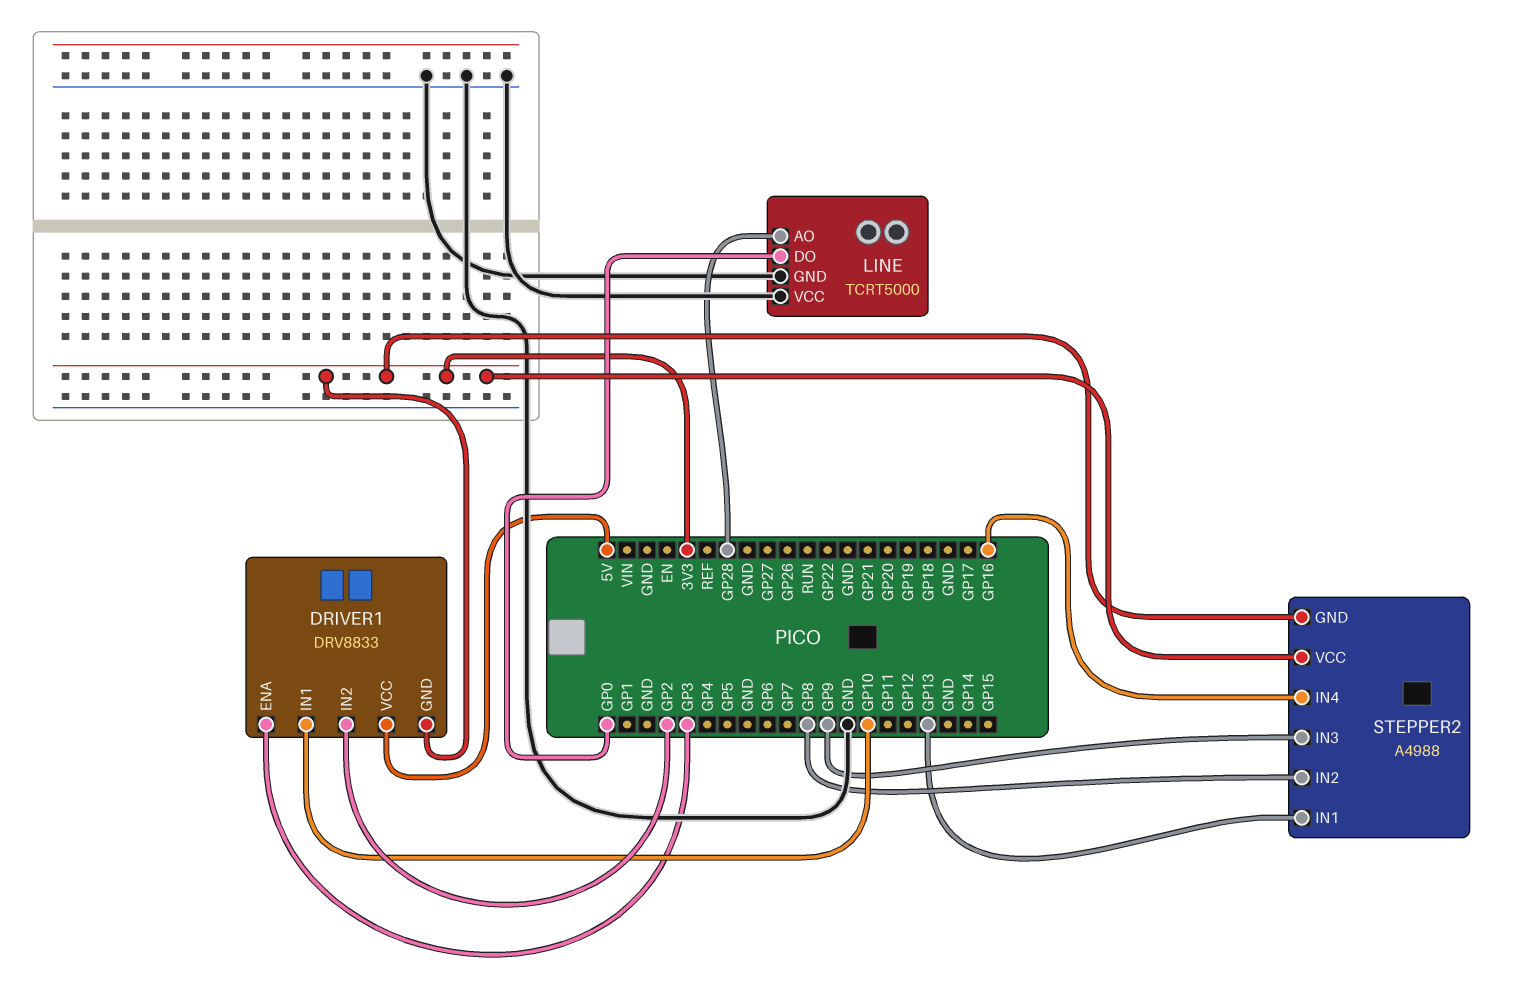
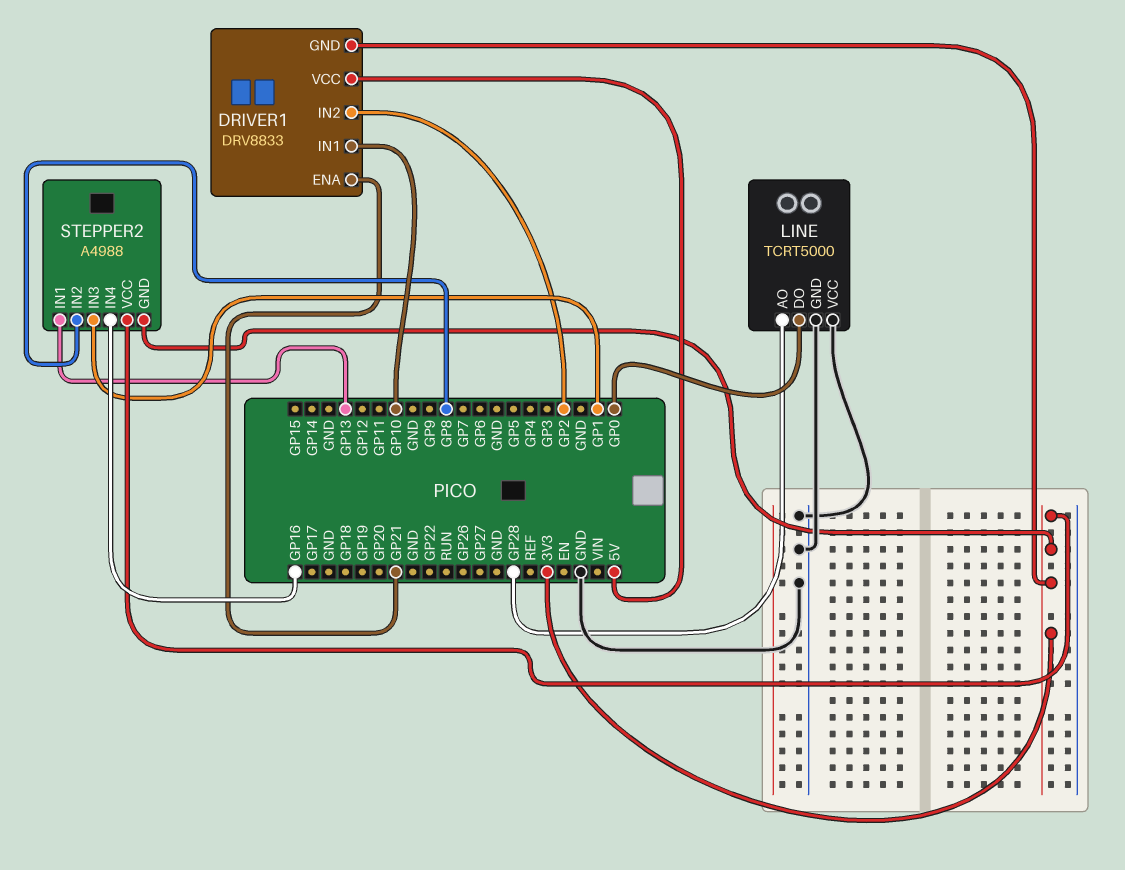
DRIVER1 pin ENA: GP3 -> GP21
STEPPER2 pin IN3: GP9 -> GP1

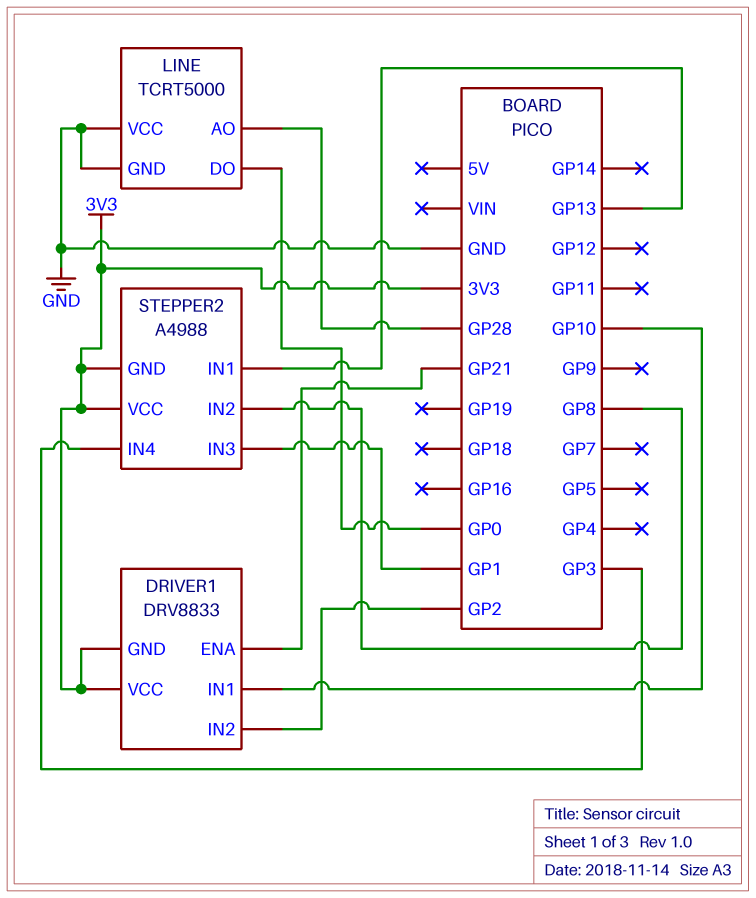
DRIVER1 pin VCC: 5V -> 3V3
STEPPER2 pin IN4: GP16 -> GP3

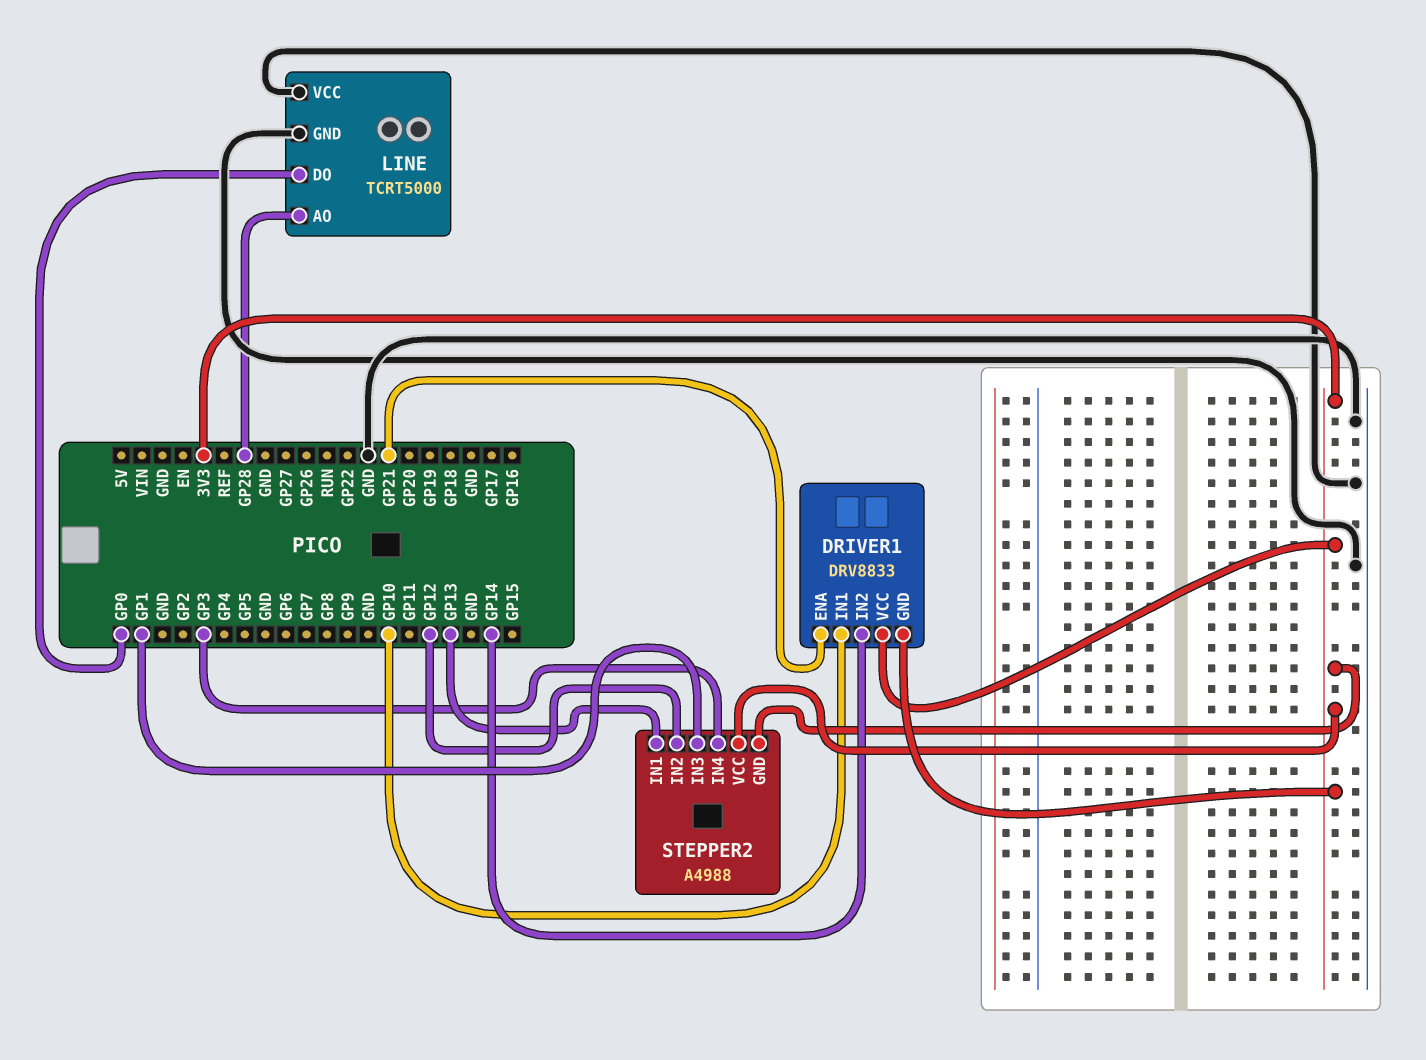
DRIVER1 pin IN2: GP2 -> GP14
STEPPER2 pin IN2: GP8 -> GP12

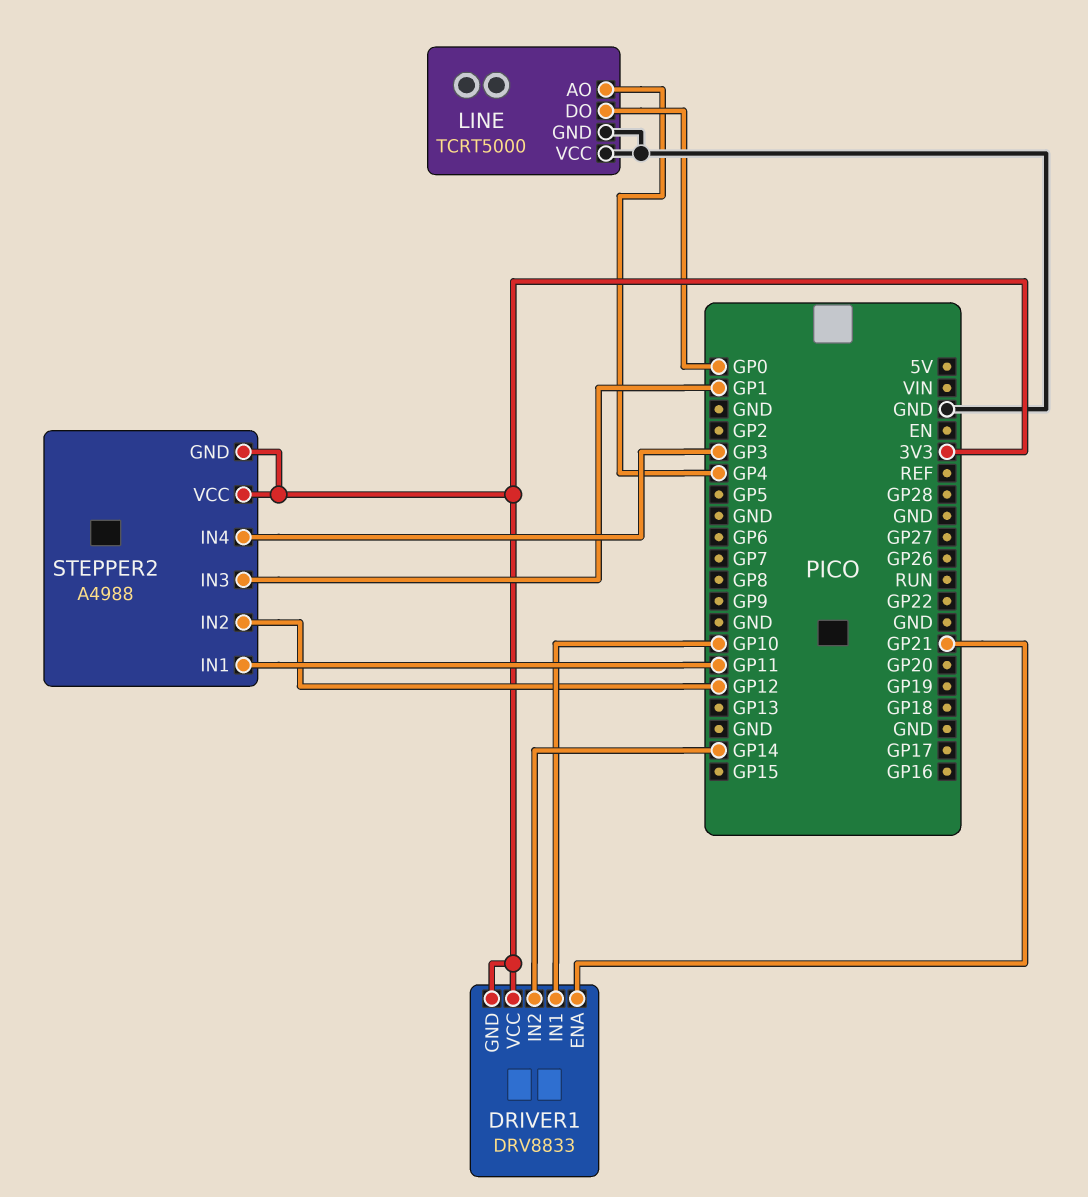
LINE pin AO: GP28 -> GP4
STEPPER2 pin IN1: GP13 -> GP11

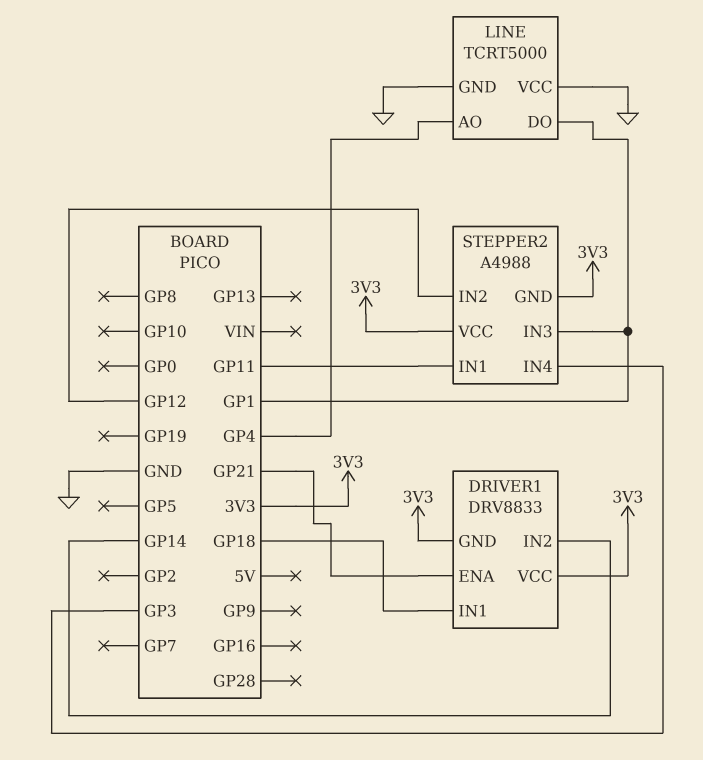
DRIVER1 pin IN1: GP10 -> GP18
LINE pin DO: GP0 -> GP1

